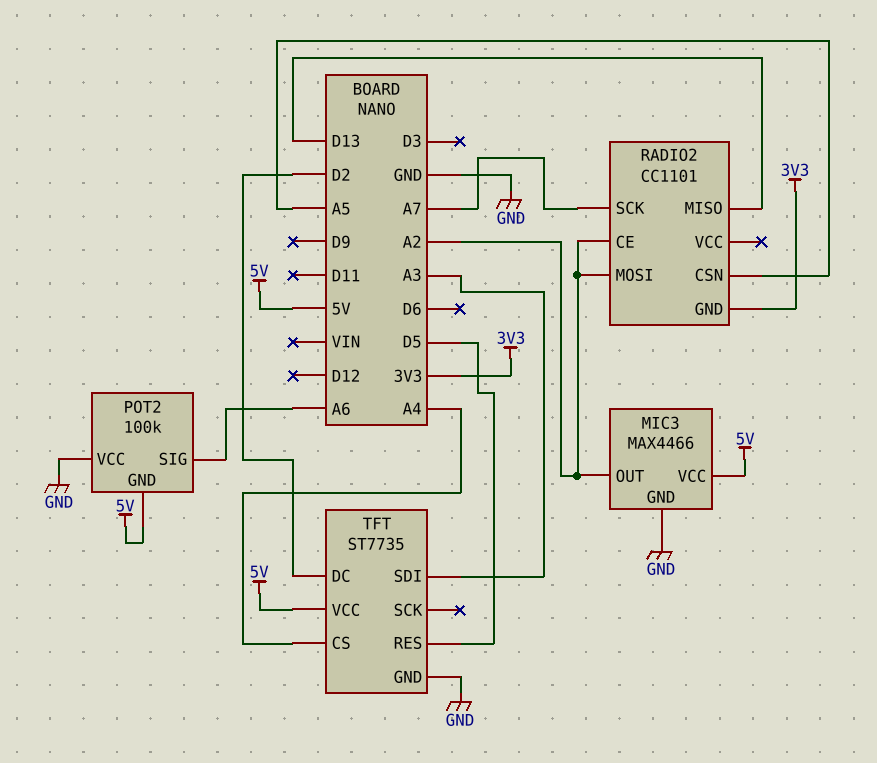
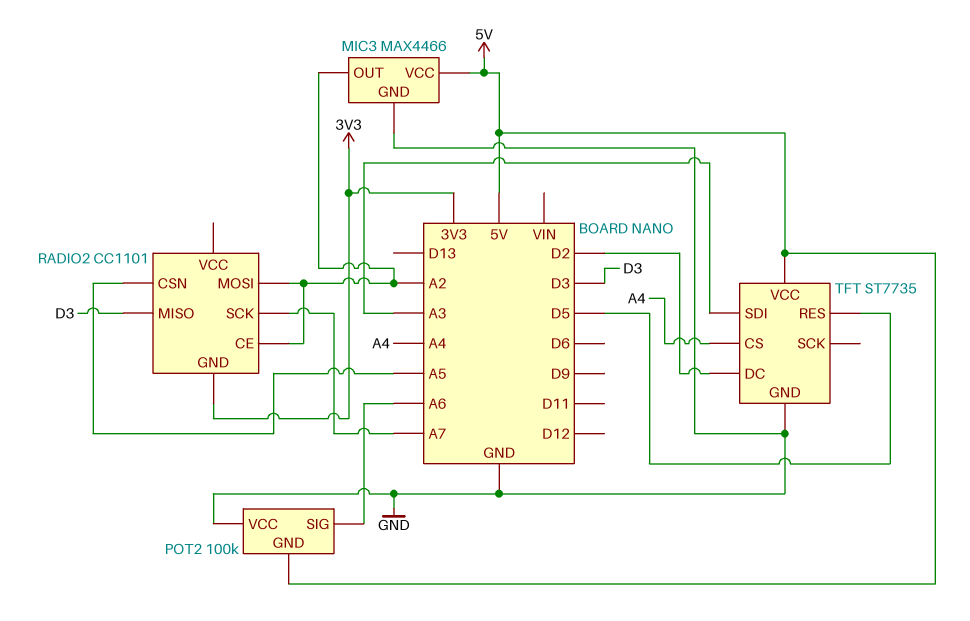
RADIO2 pin MISO: D13 -> D3

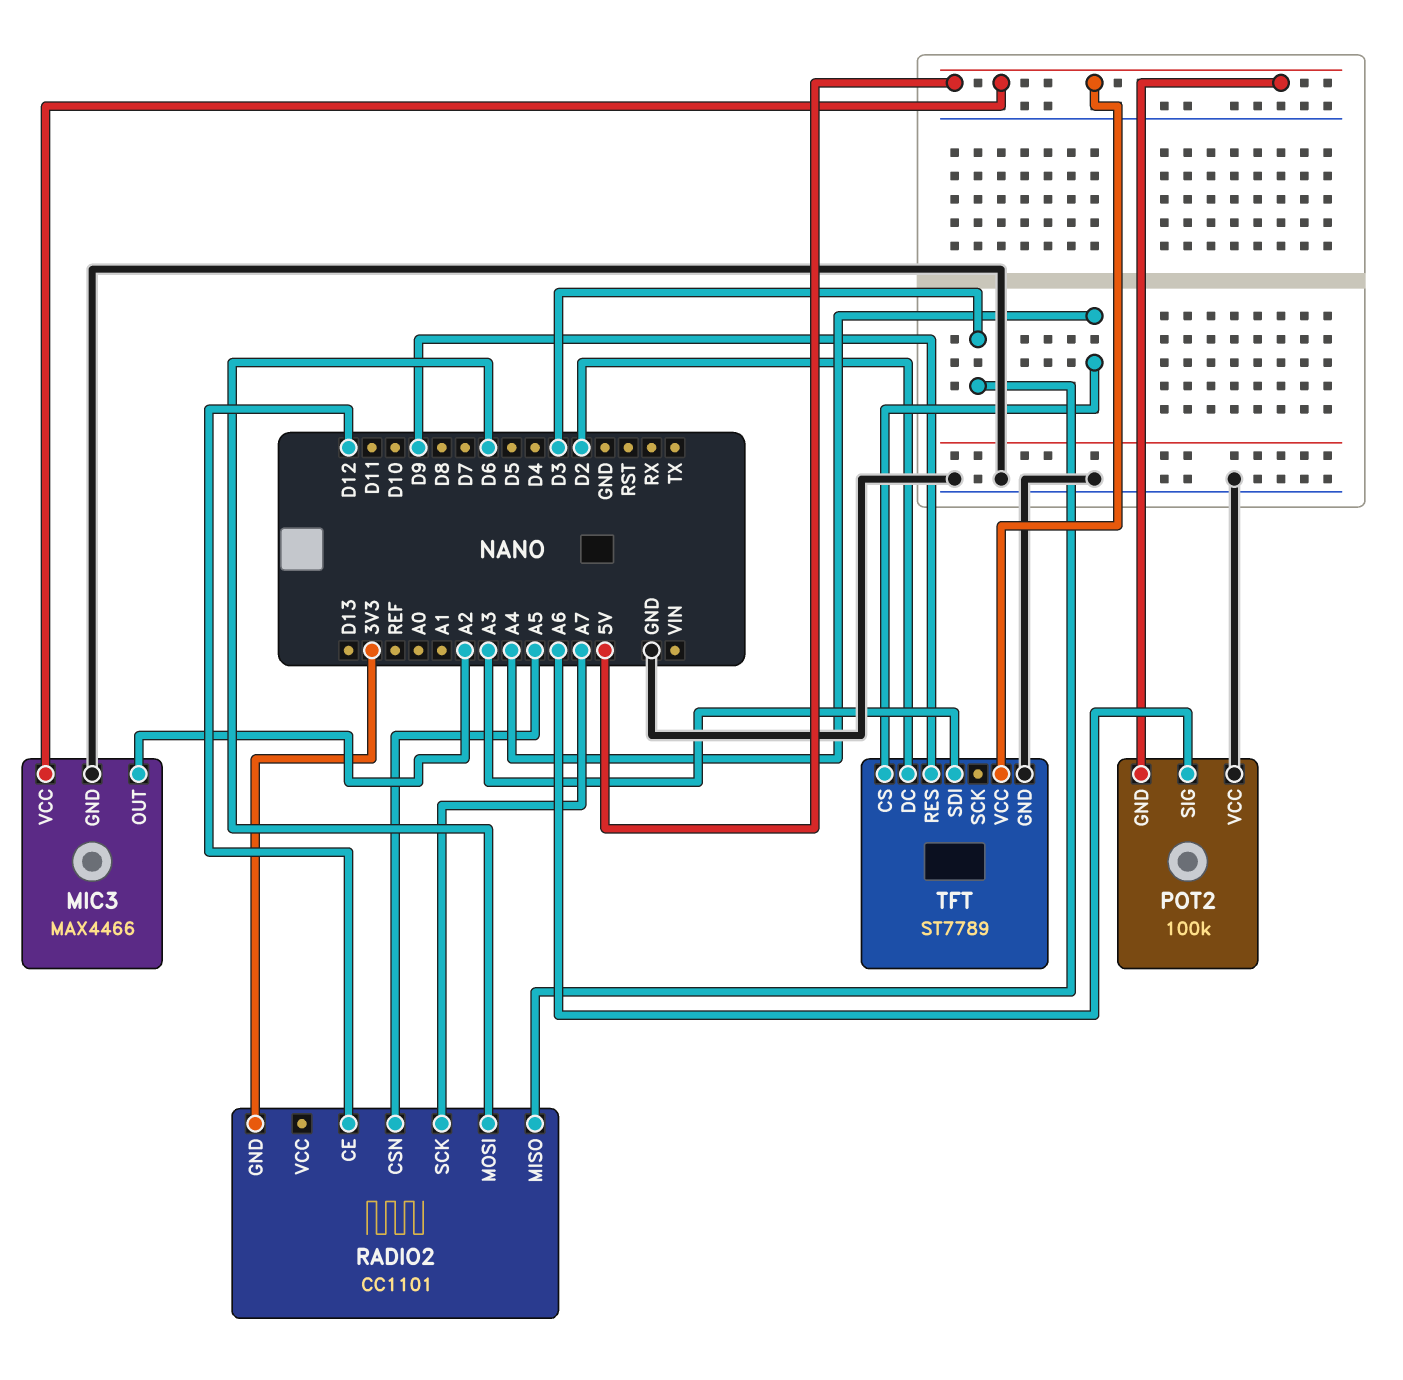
RADIO2 pin CE: A2 -> D12
RADIO2 pin MOSI: A2 -> D6
TFT: ST7735 -> ST7789
TFT pin RES: D5 -> D9

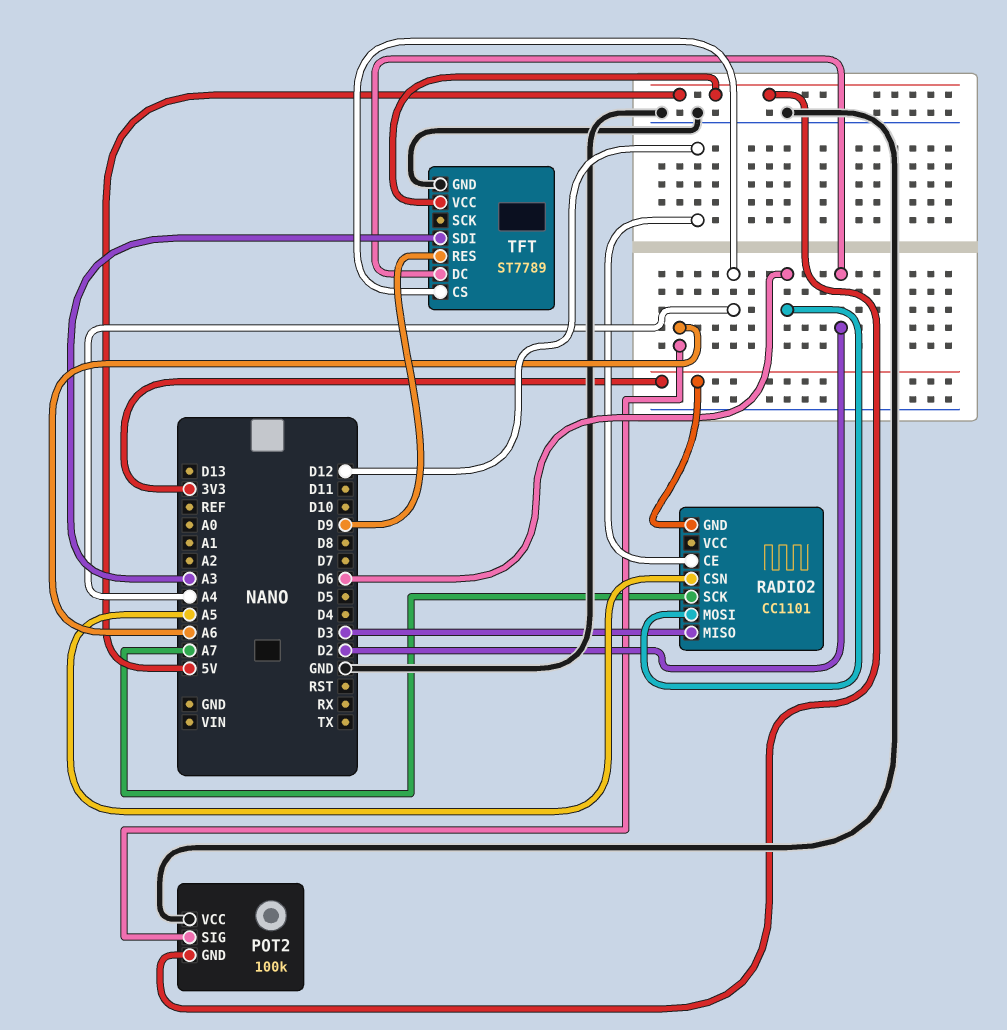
MIC3: MAX4466 -> none
MIC3 pin GND: GND -> none
MIC3 pin OUT: A2 -> none
MIC3 pin VCC: 5V -> none

